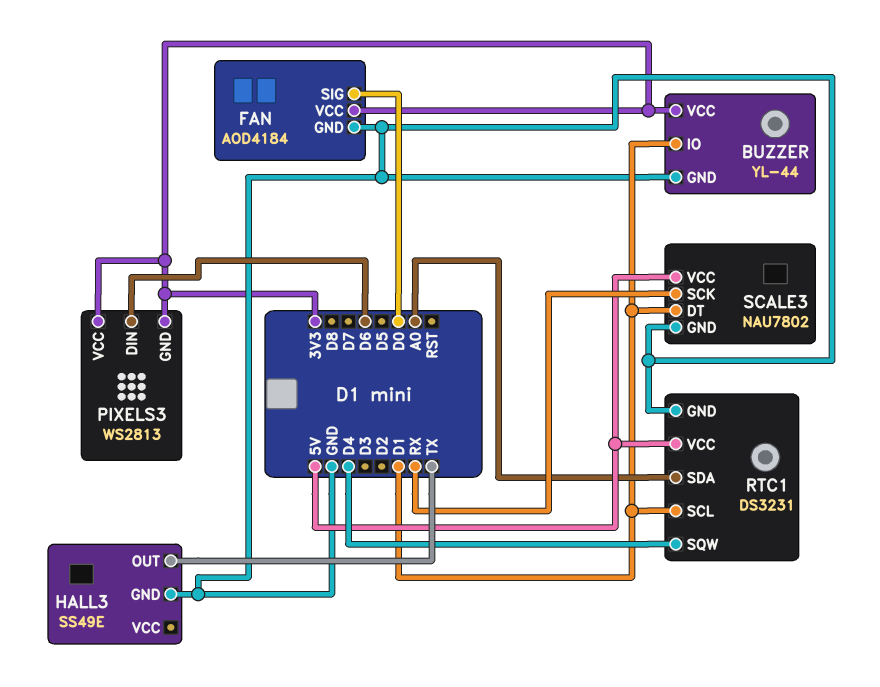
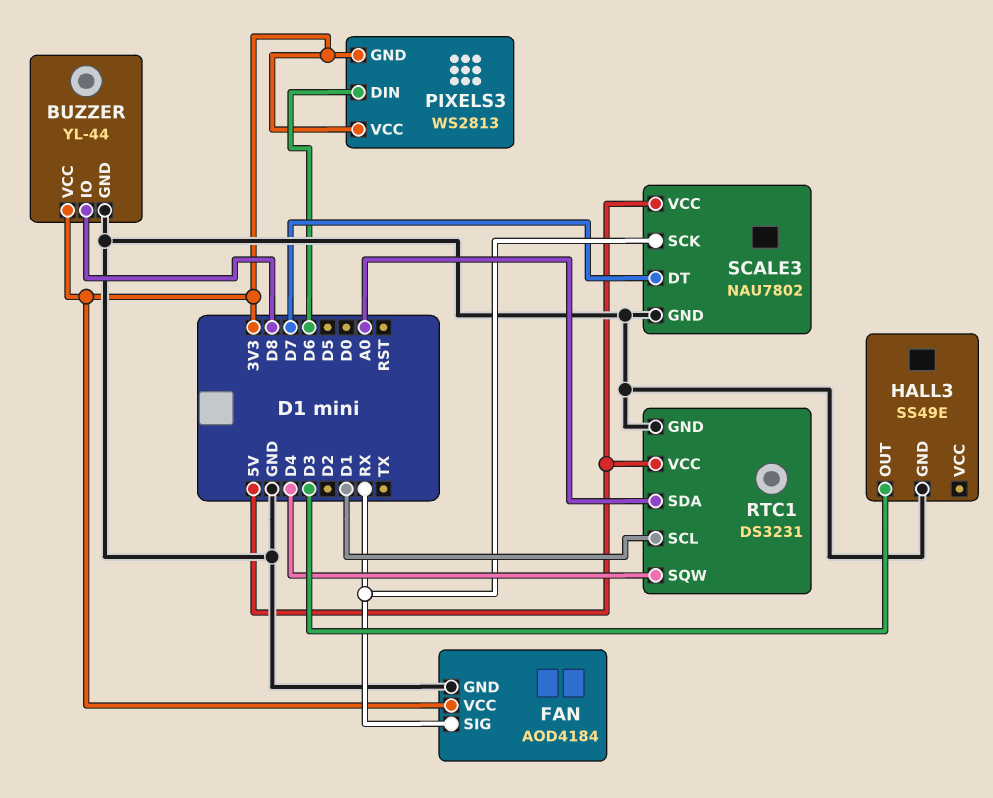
BUZZER pin IO: D1 -> D8
FAN pin SIG: D0 -> RX
HALL3 pin OUT: TX -> D3
SCALE3 pin DT: D1 -> D7

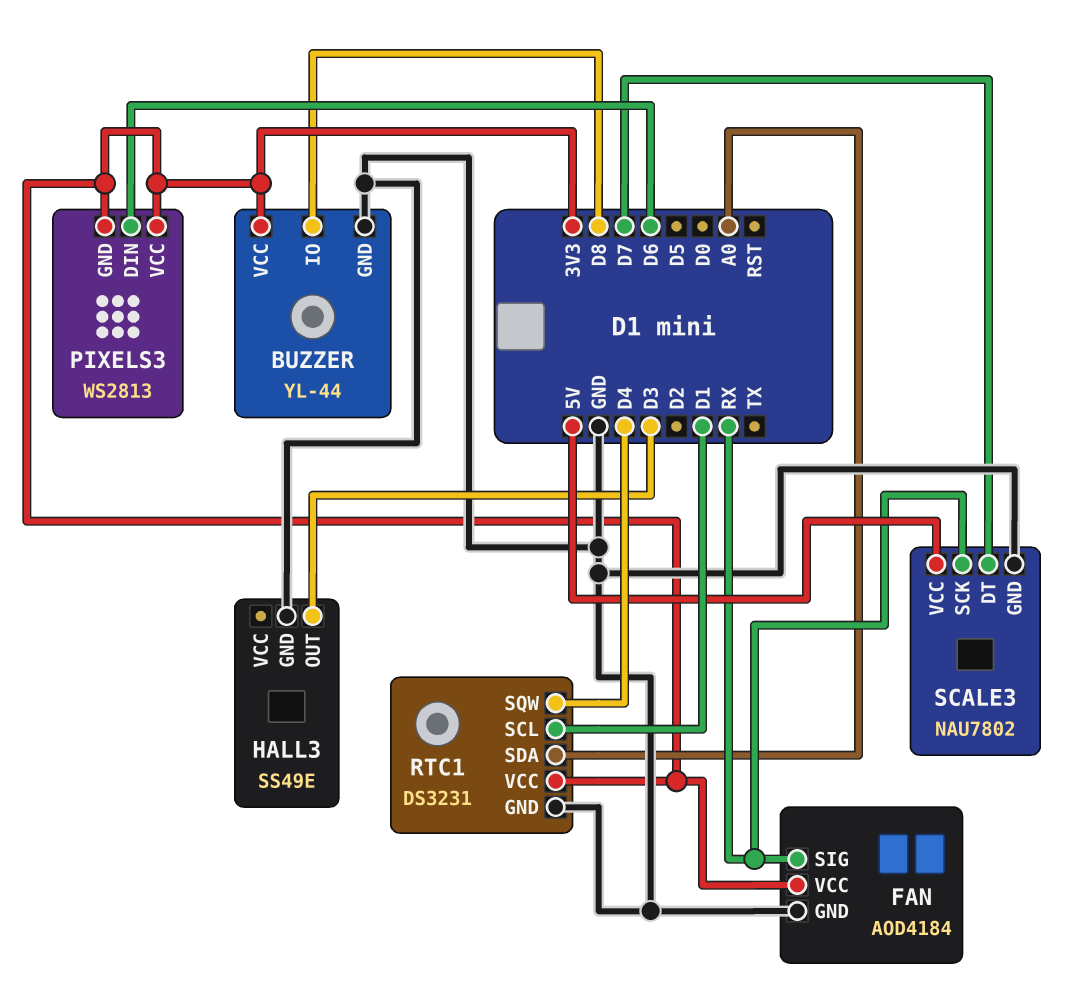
RTC1 pin VCC: 5V -> 3V3

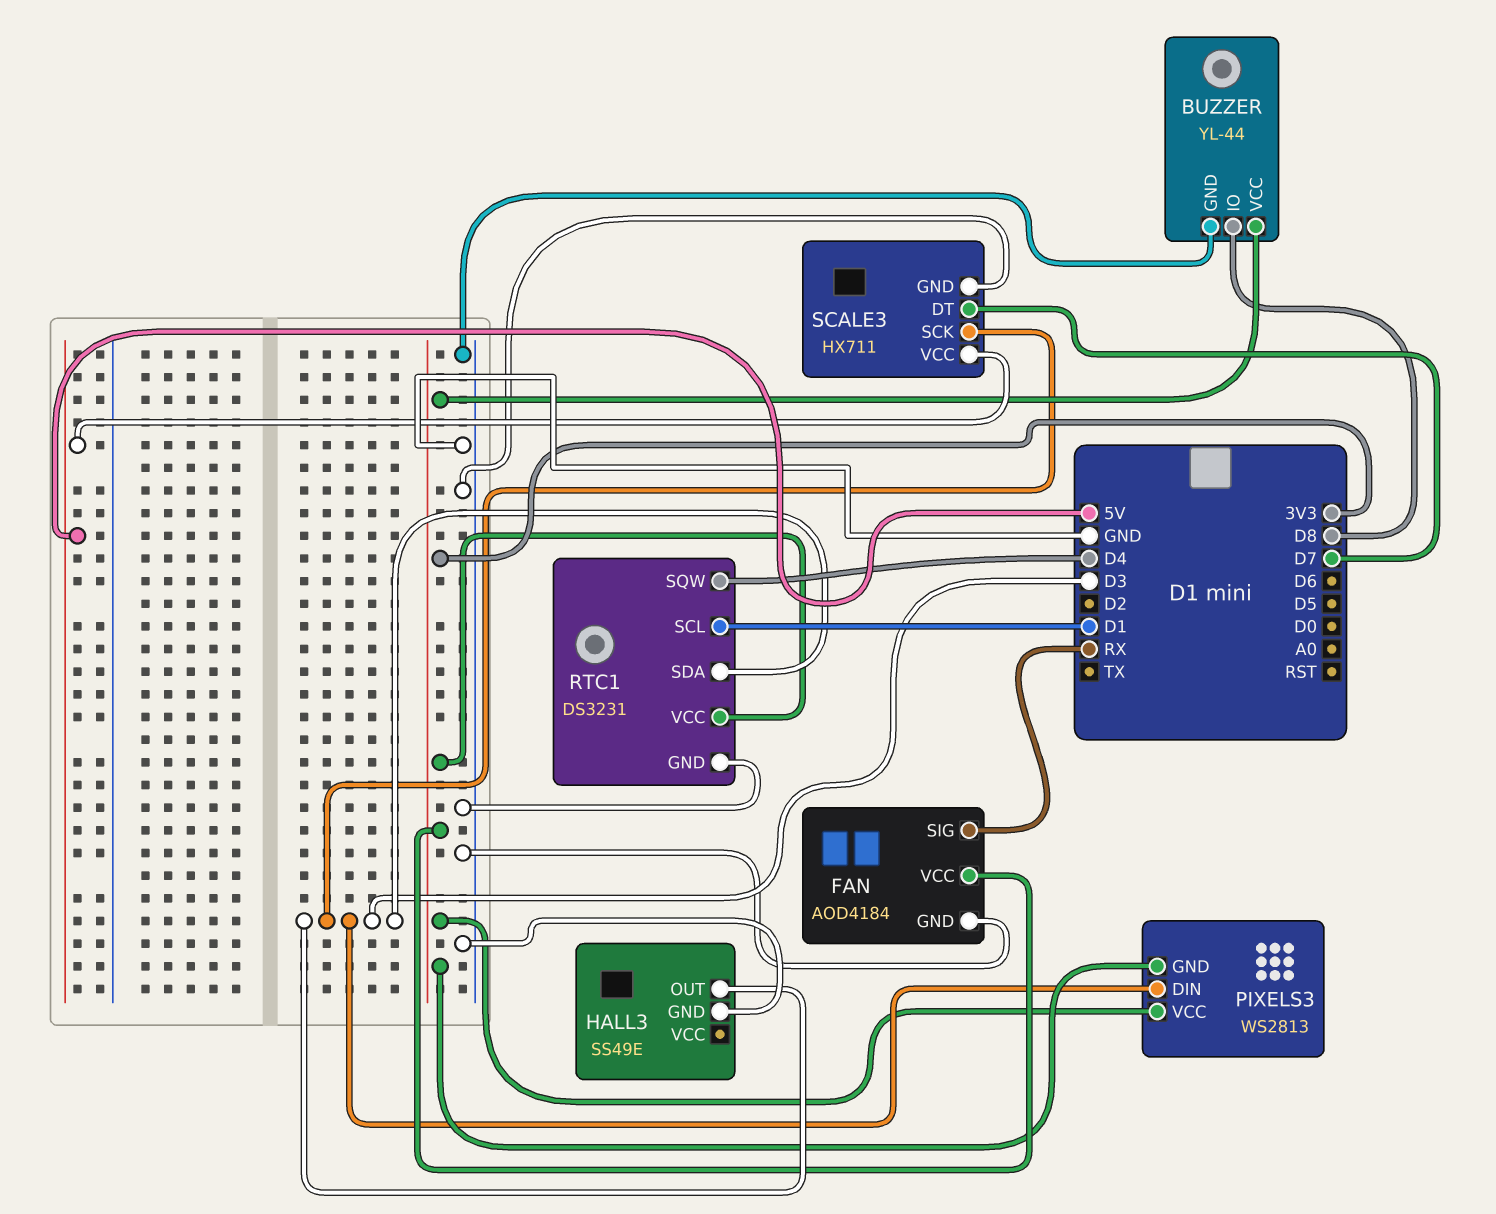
PIXELS3 pin DIN: D6 -> D3
RTC1 pin SDA: A0 -> D3
SCALE3: NAU7802 -> HX711
SCALE3 pin SCK: RX -> D3

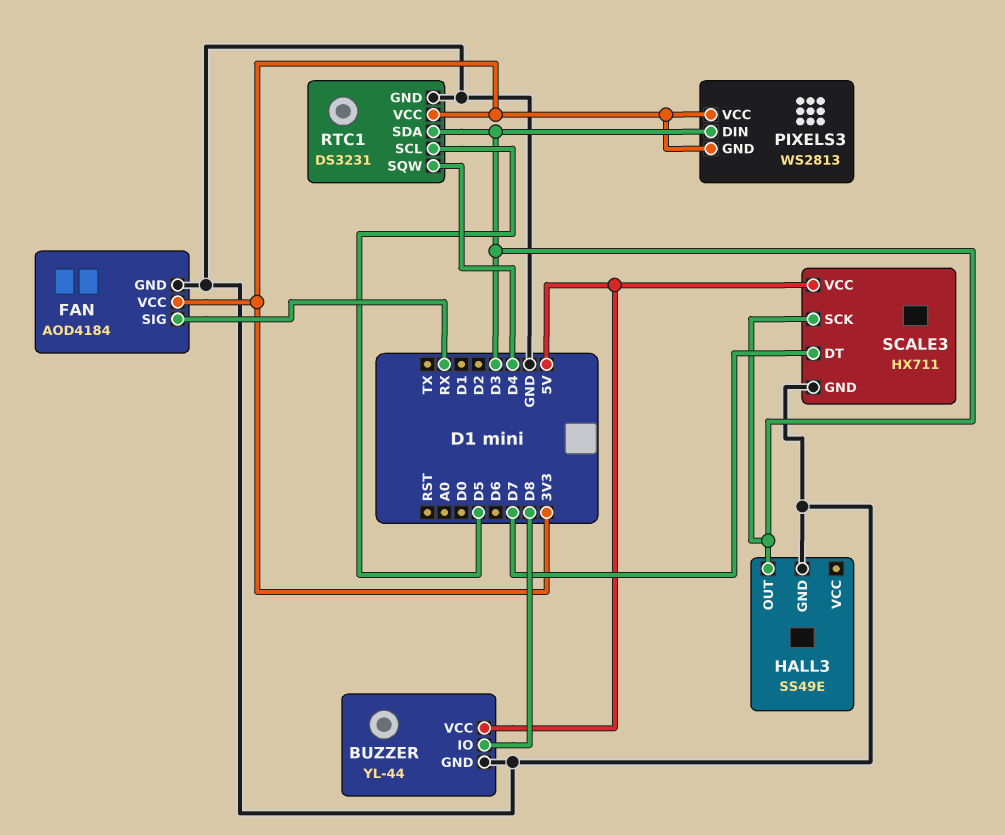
BUZZER pin VCC: 3V3 -> 5V
RTC1 pin SCL: D1 -> D5

